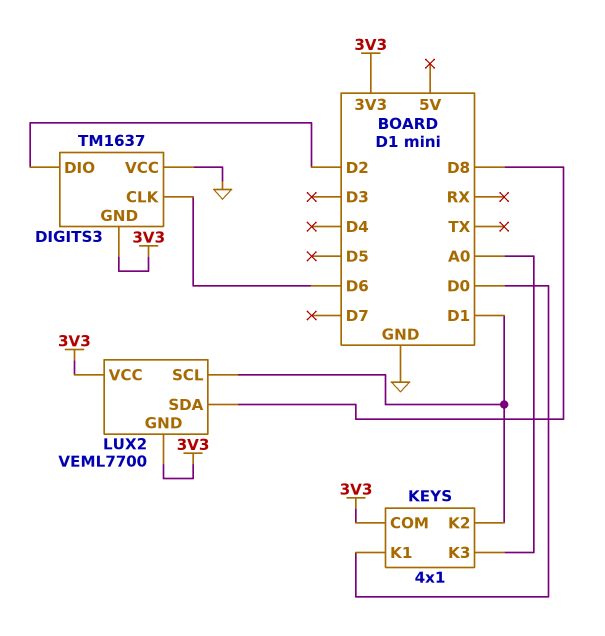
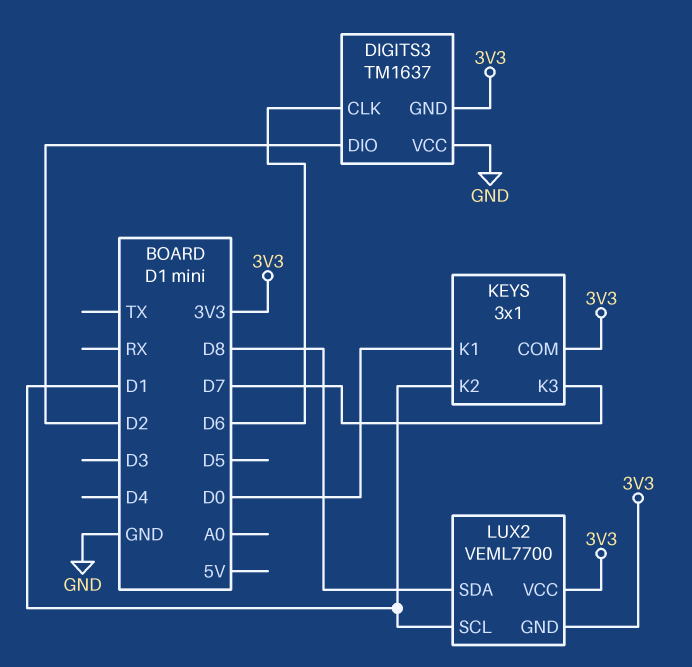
KEYS: 4x1 -> 3x1
KEYS pin K3: A0 -> D7

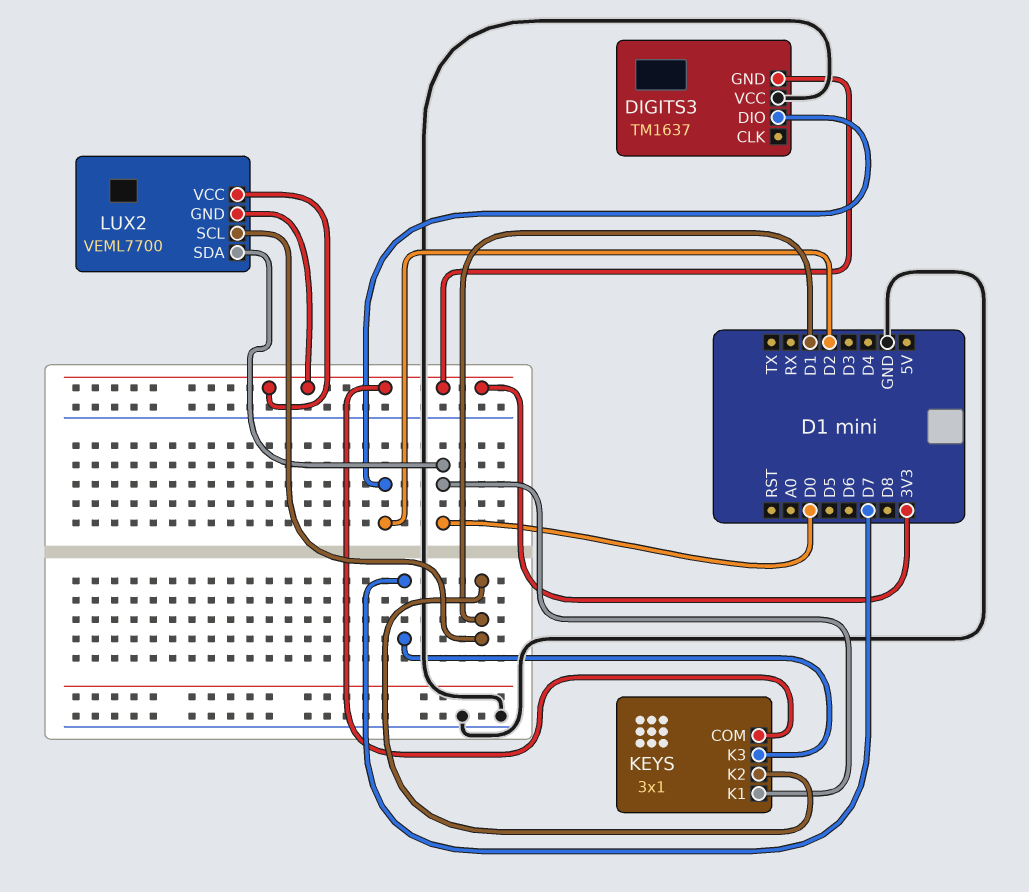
DIGITS3 pin CLK: D6 -> none
LUX2 pin SDA: D8 -> D0

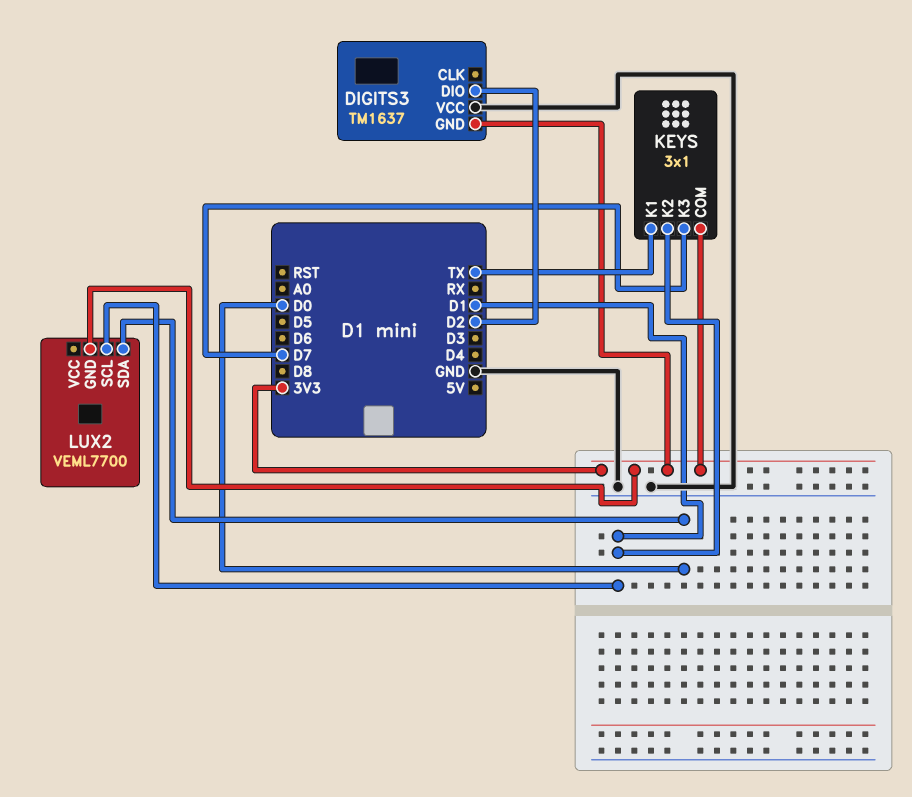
KEYS pin K1: D0 -> TX
LUX2 pin VCC: 3V3 -> none

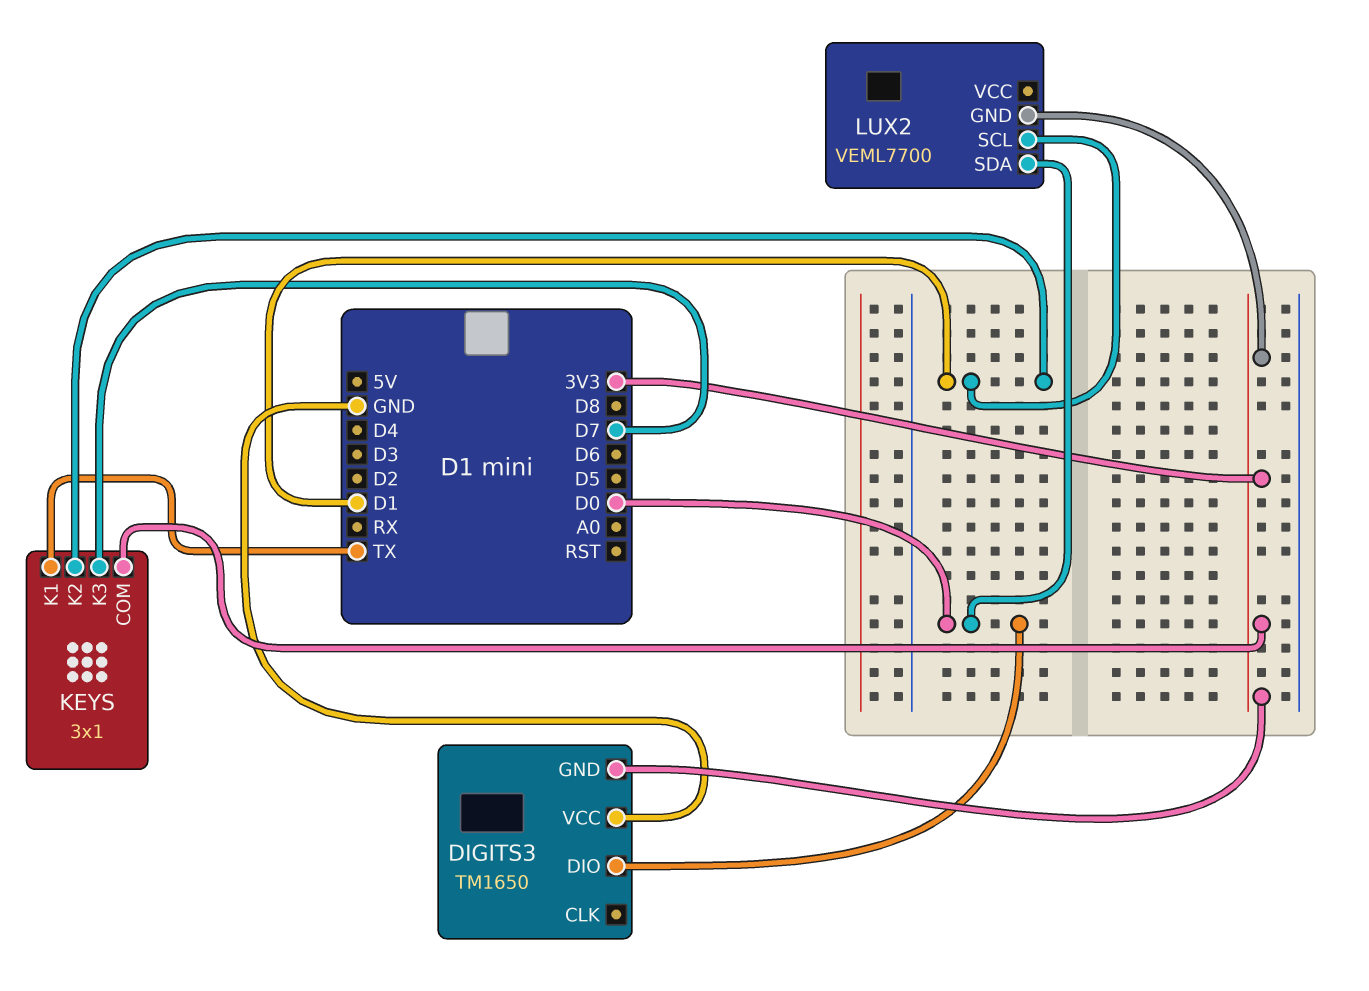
DIGITS3: TM1637 -> TM1650
DIGITS3 pin DIO: D2 -> D0

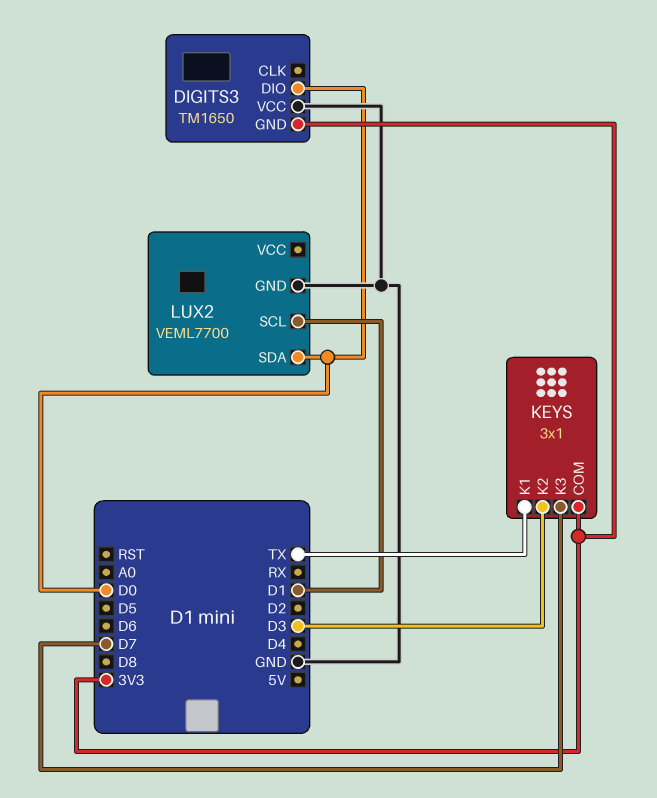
KEYS pin K2: D1 -> D3
LUX2 pin GND: 3V3 -> GND

